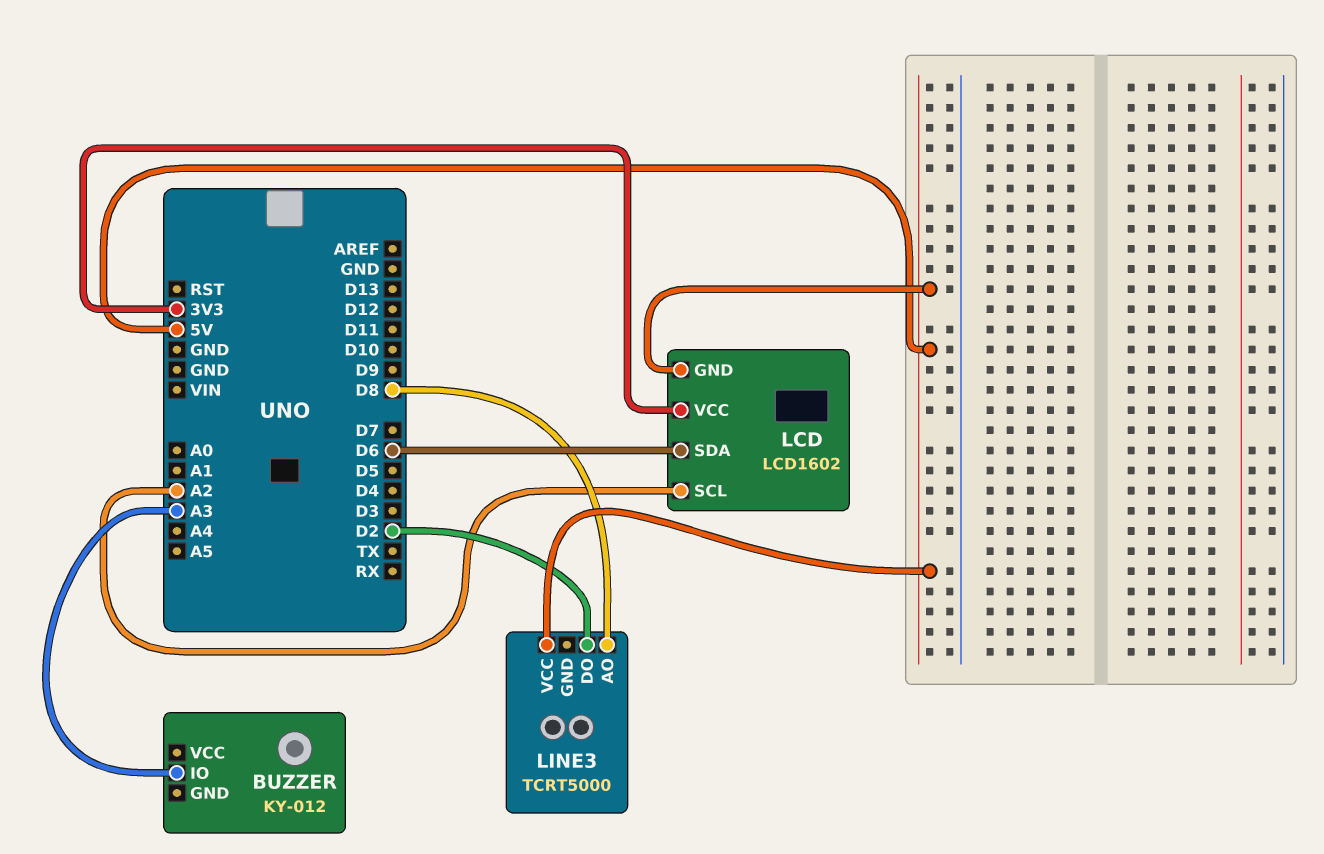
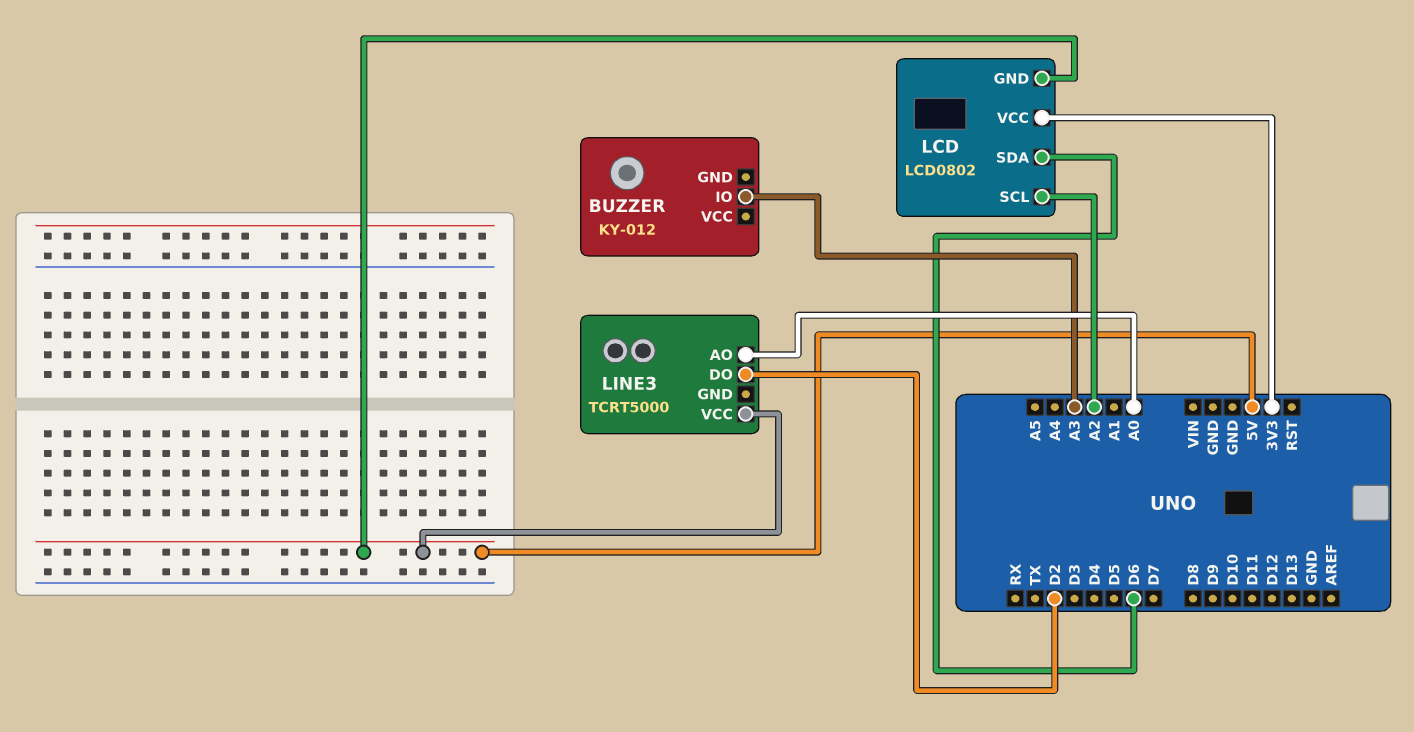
LCD: LCD1602 -> LCD0802
LINE3 pin AO: D8 -> A0

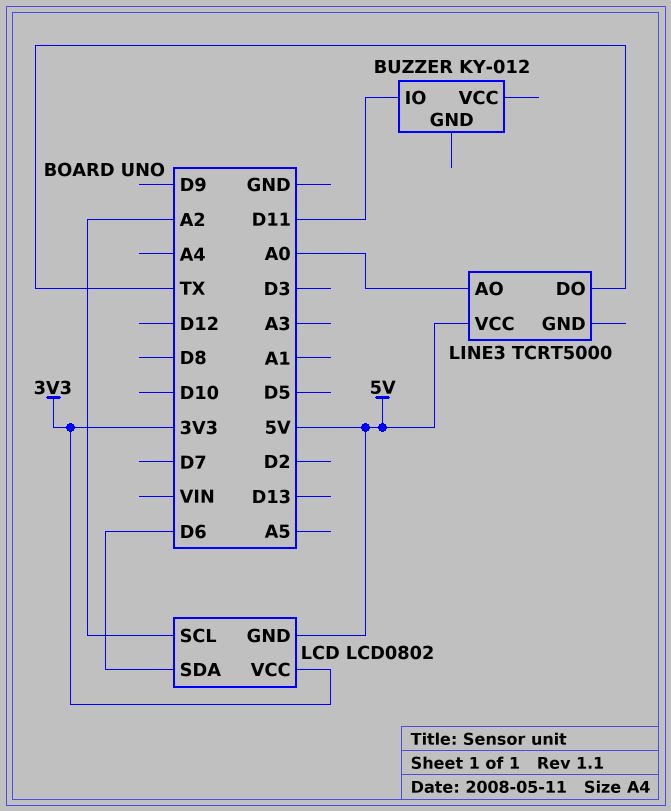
BUZZER pin IO: A3 -> D11
LINE3 pin DO: D2 -> TX

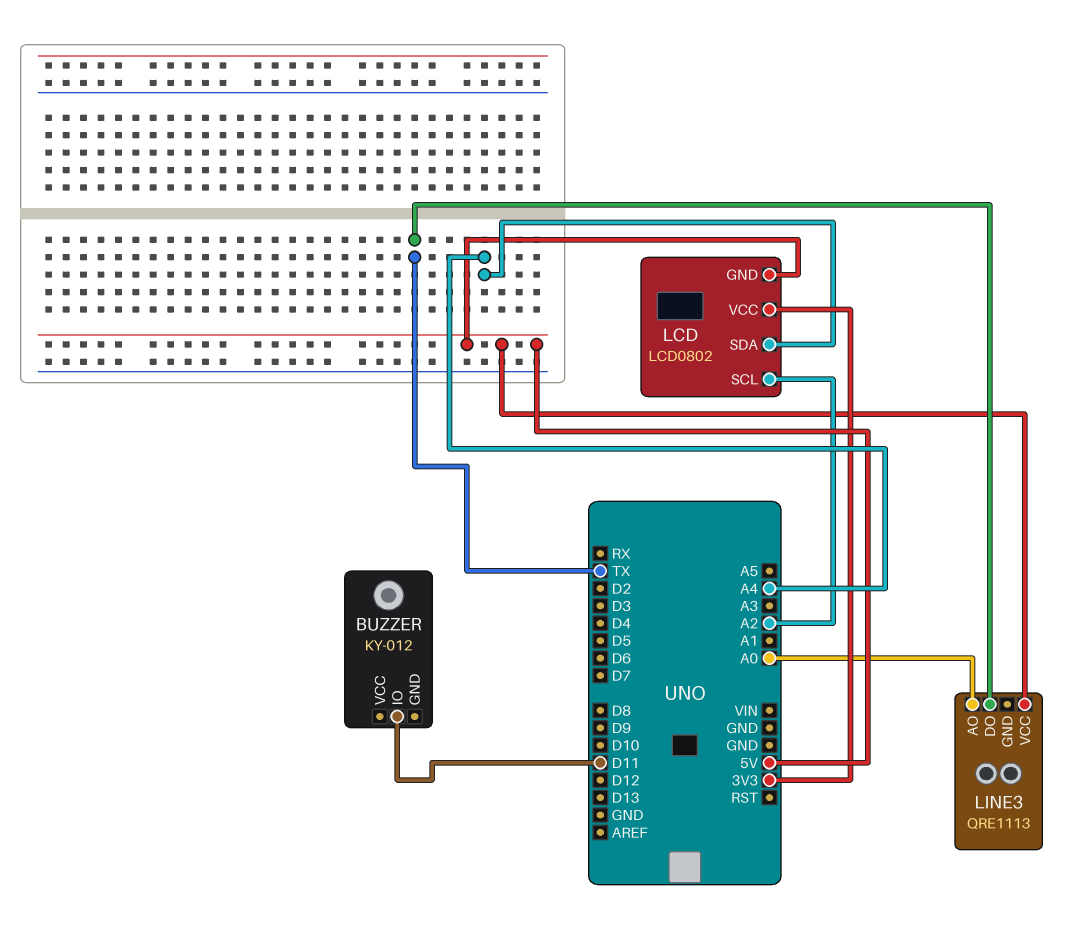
LCD pin SDA: D6 -> A4
LINE3: TCRT5000 -> QRE1113

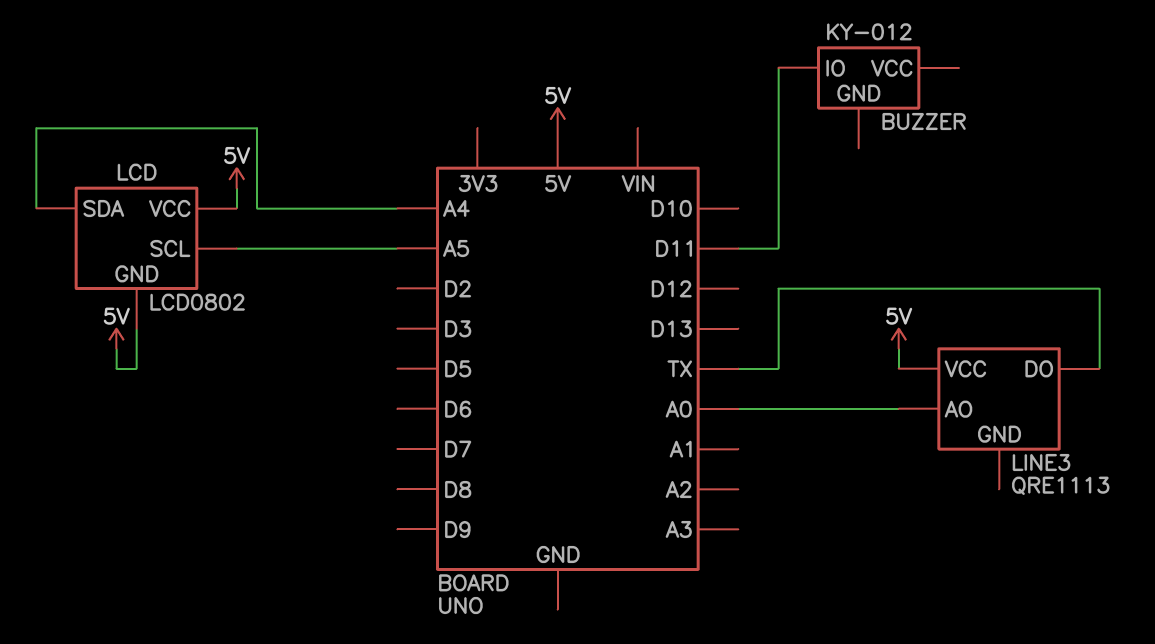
LCD pin SCL: A2 -> A5
LCD pin VCC: 3V3 -> 5V

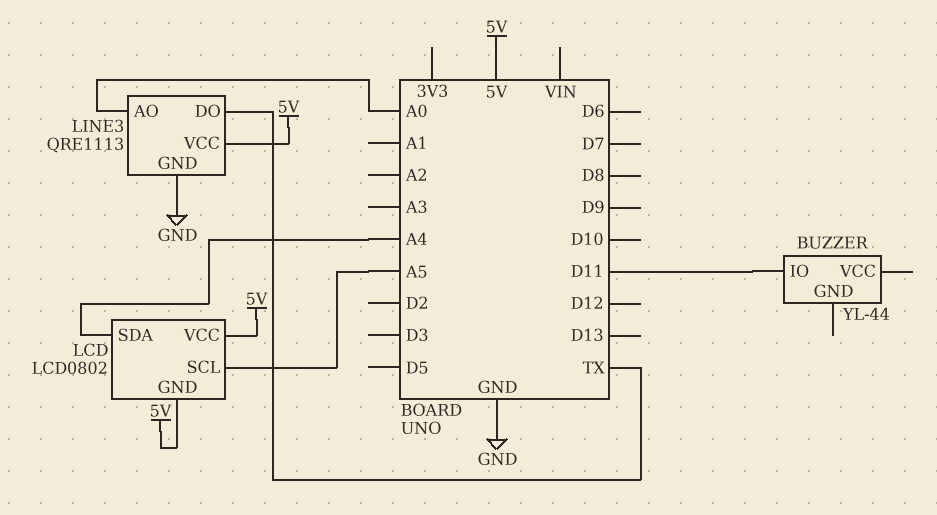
BUZZER: KY-012 -> YL-44
LINE3 pin GND: none -> GND

